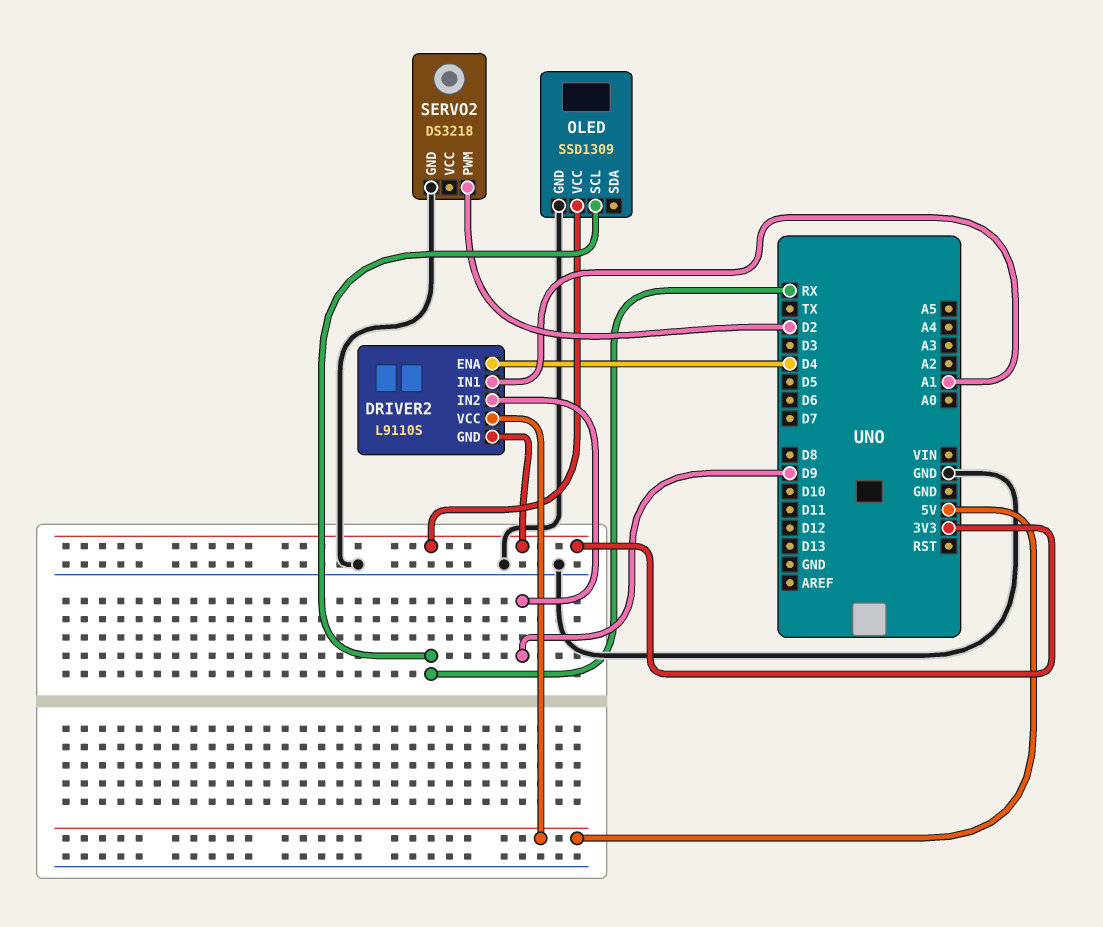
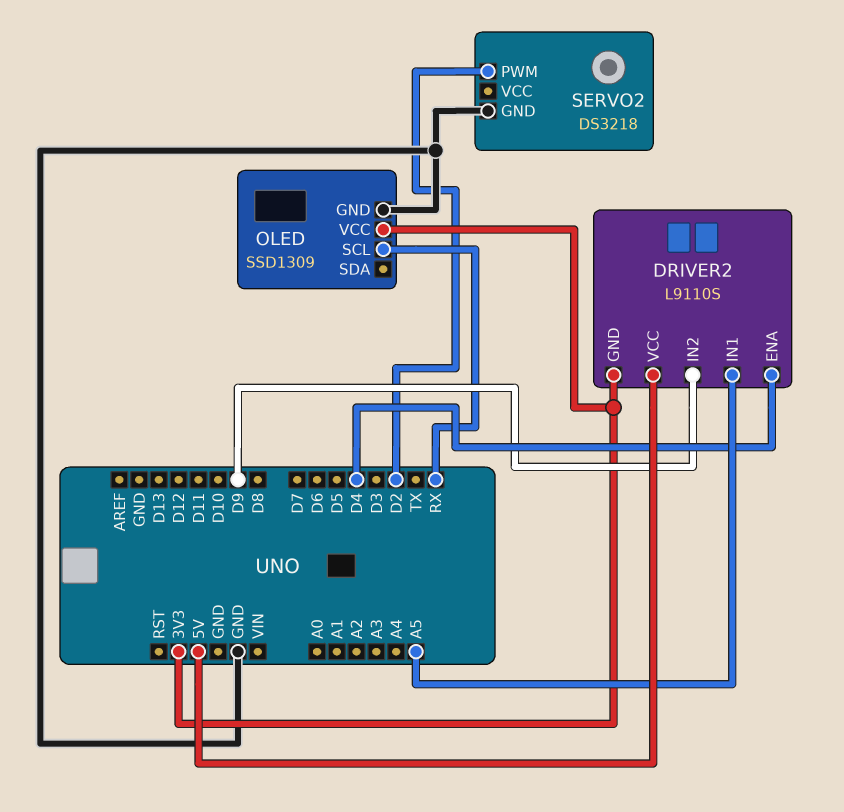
DRIVER2 pin IN1: A1 -> A5

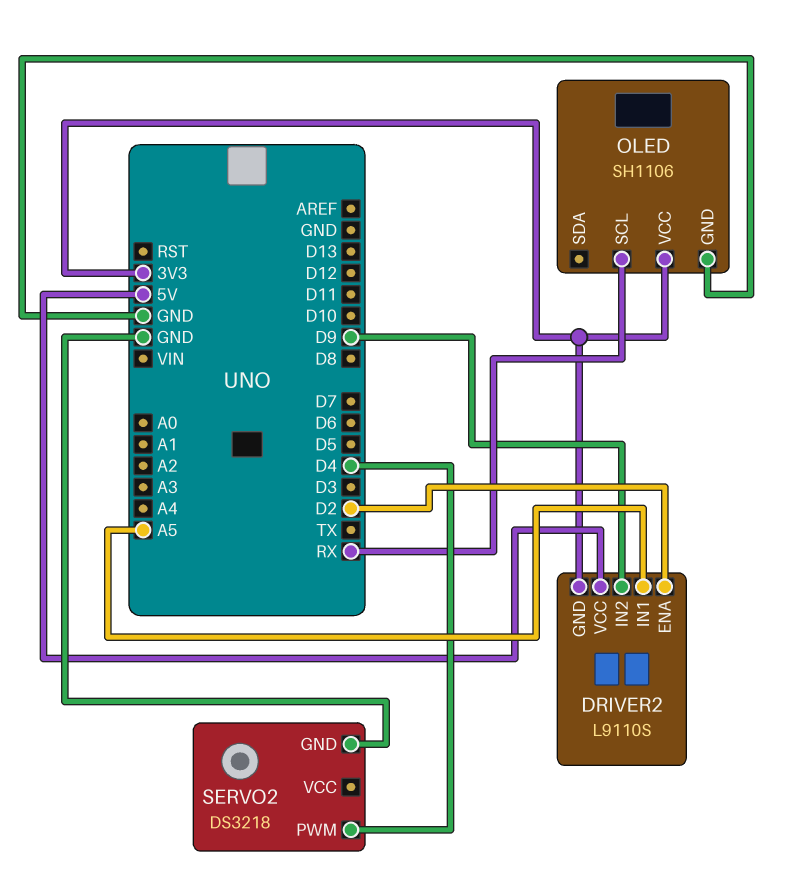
DRIVER2 pin ENA: D4 -> D2
OLED: SSD1309 -> SH1106
SERVO2 pin PWM: D2 -> D4

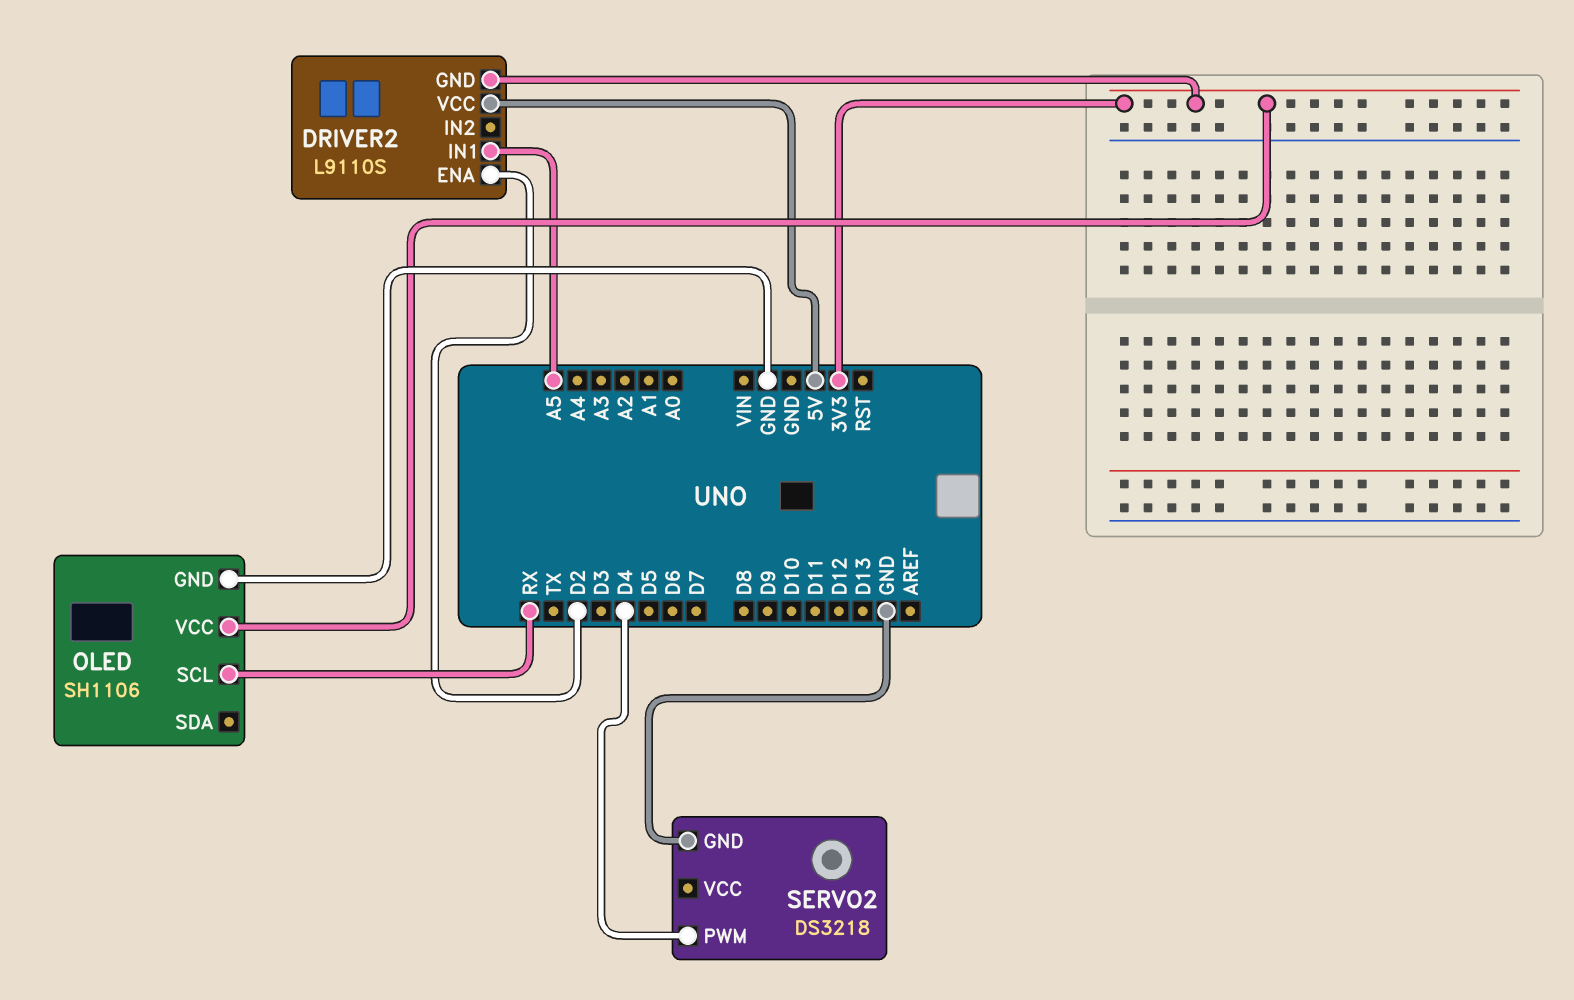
DRIVER2 pin IN2: D9 -> none

